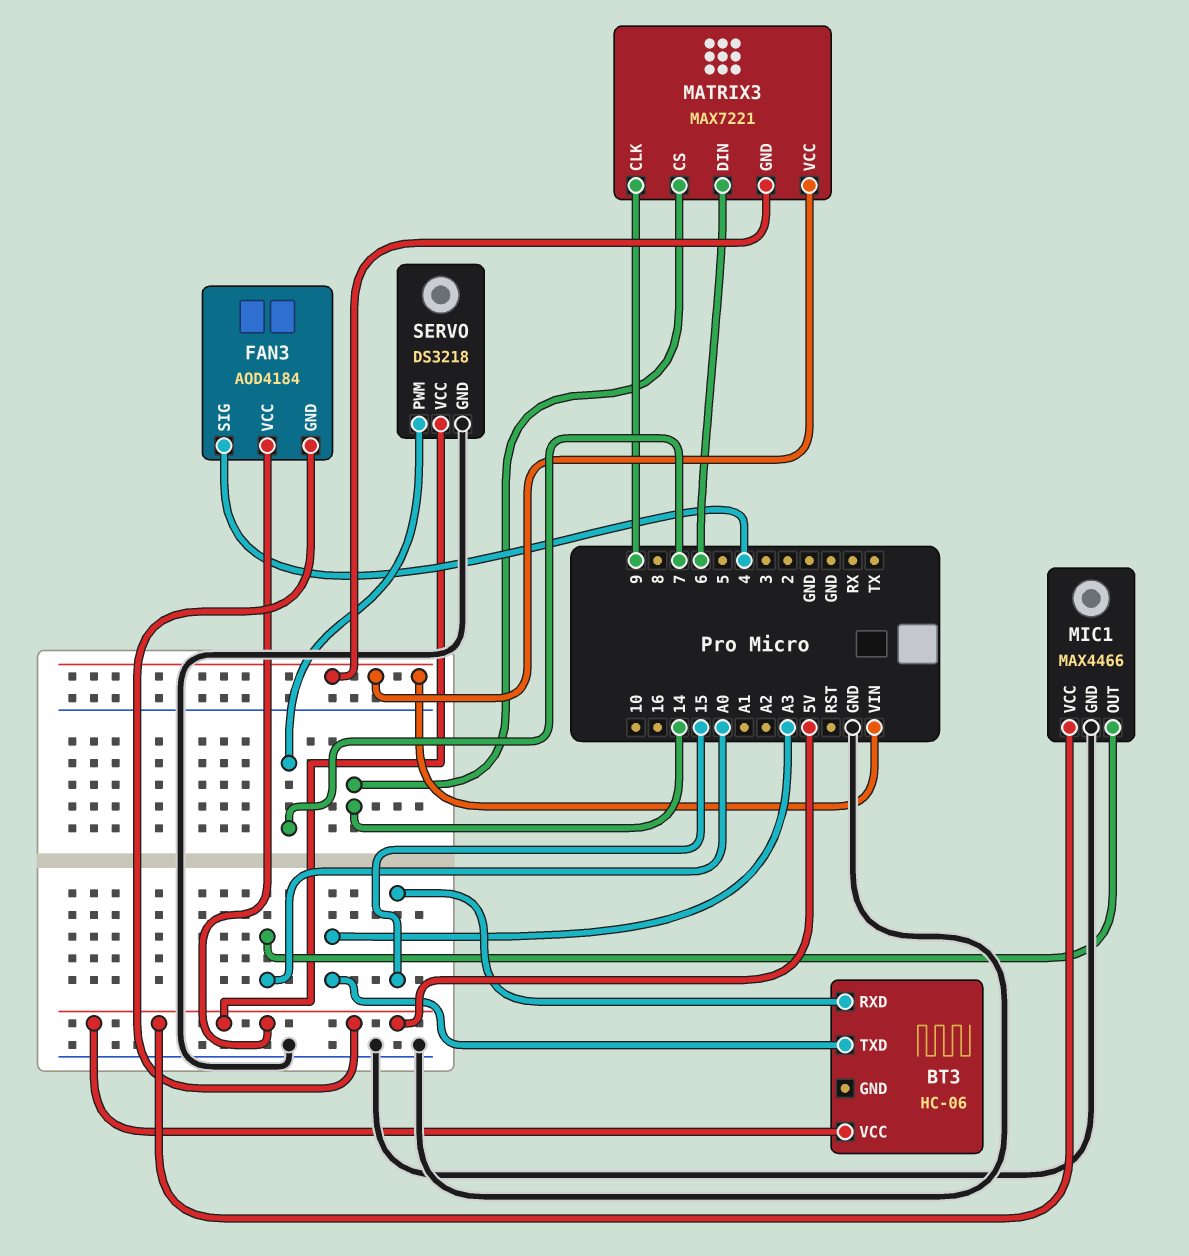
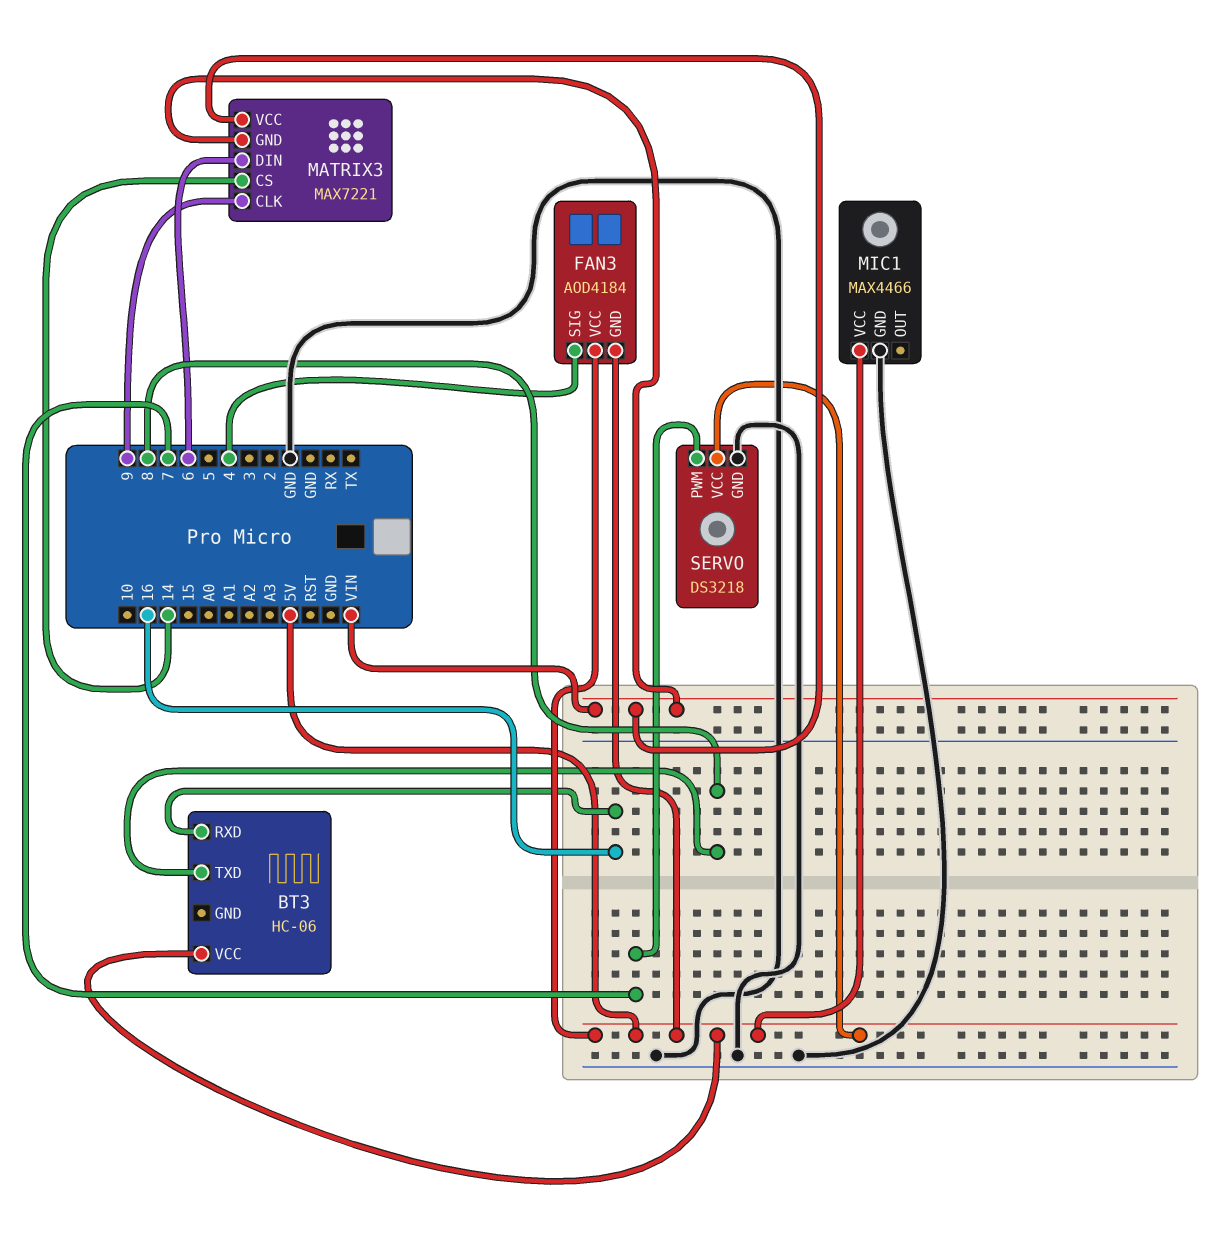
BT3 pin RXD: 15 -> 16
BT3 pin TXD: A3 -> 8
MIC1 pin OUT: A0 -> none

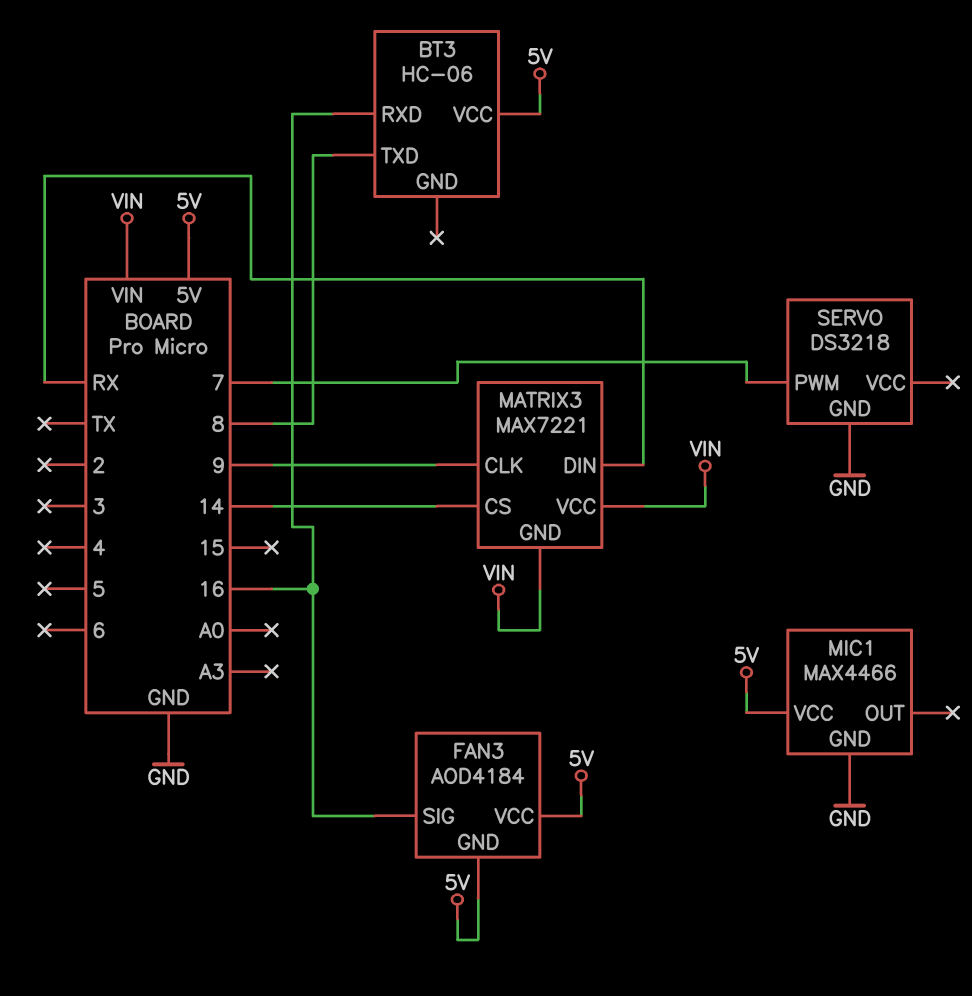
FAN3 pin SIG: 4 -> 16
MATRIX3 pin DIN: 6 -> RX
SERVO pin VCC: 5V -> none

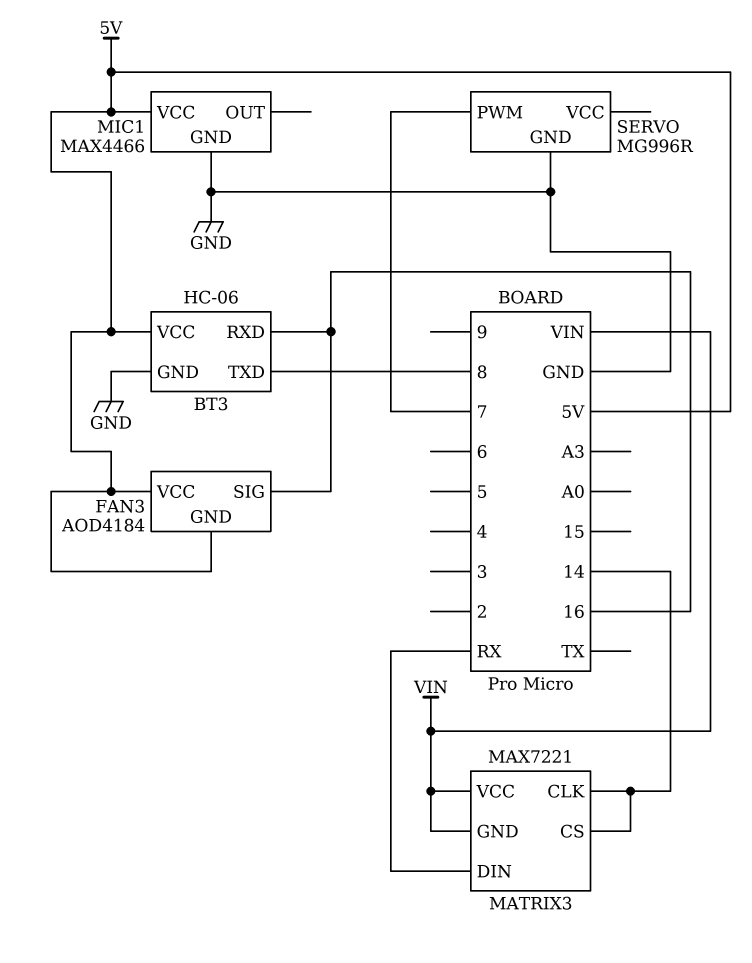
BT3 pin GND: none -> GND
MATRIX3 pin CLK: 9 -> 14
SERVO: DS3218 -> MG996R

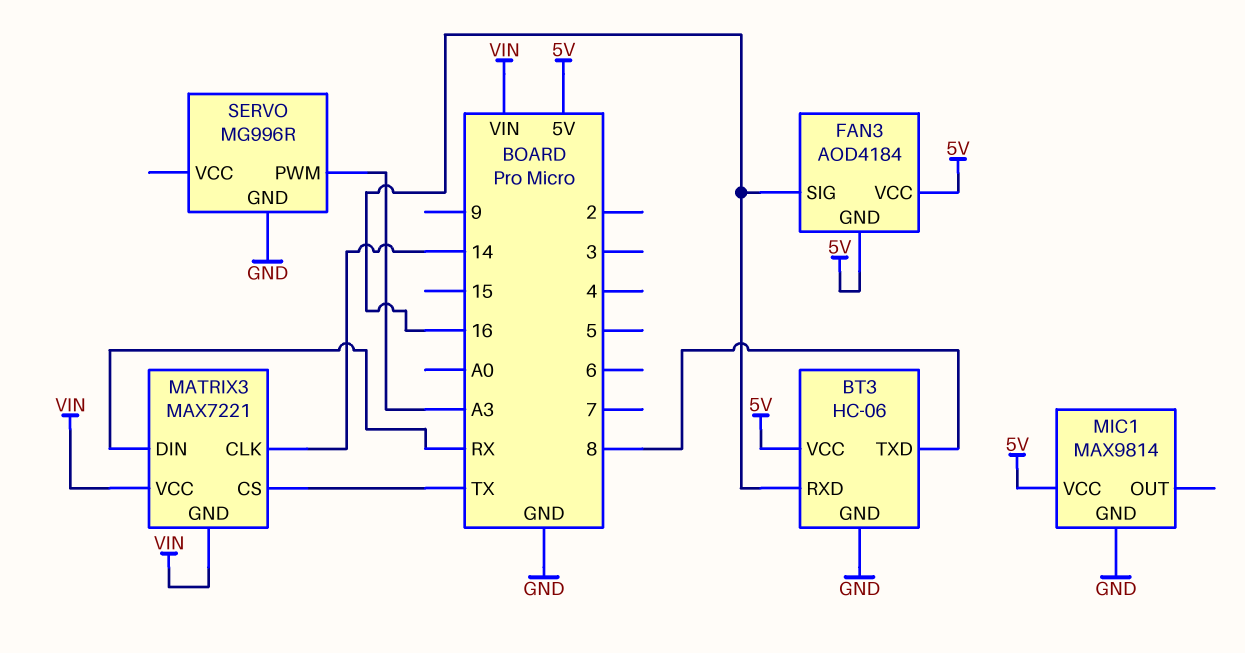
MATRIX3 pin CS: 14 -> TX
MIC1: MAX4466 -> MAX9814
SERVO pin PWM: 7 -> A3

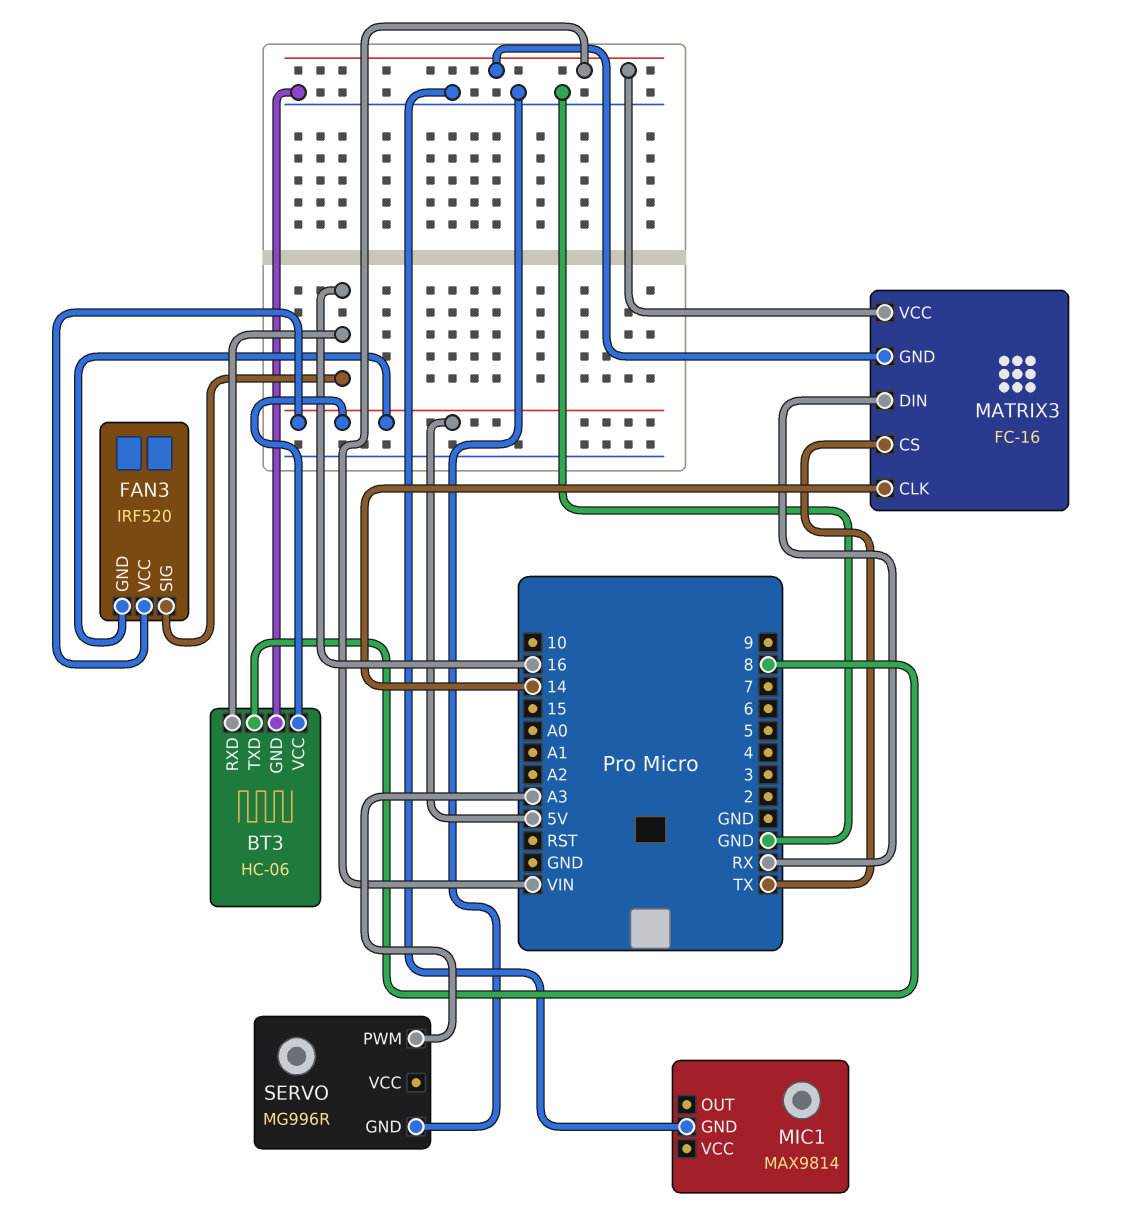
FAN3: AOD4184 -> IRF520
MATRIX3: MAX7221 -> FC-16
MIC1 pin VCC: 5V -> none

